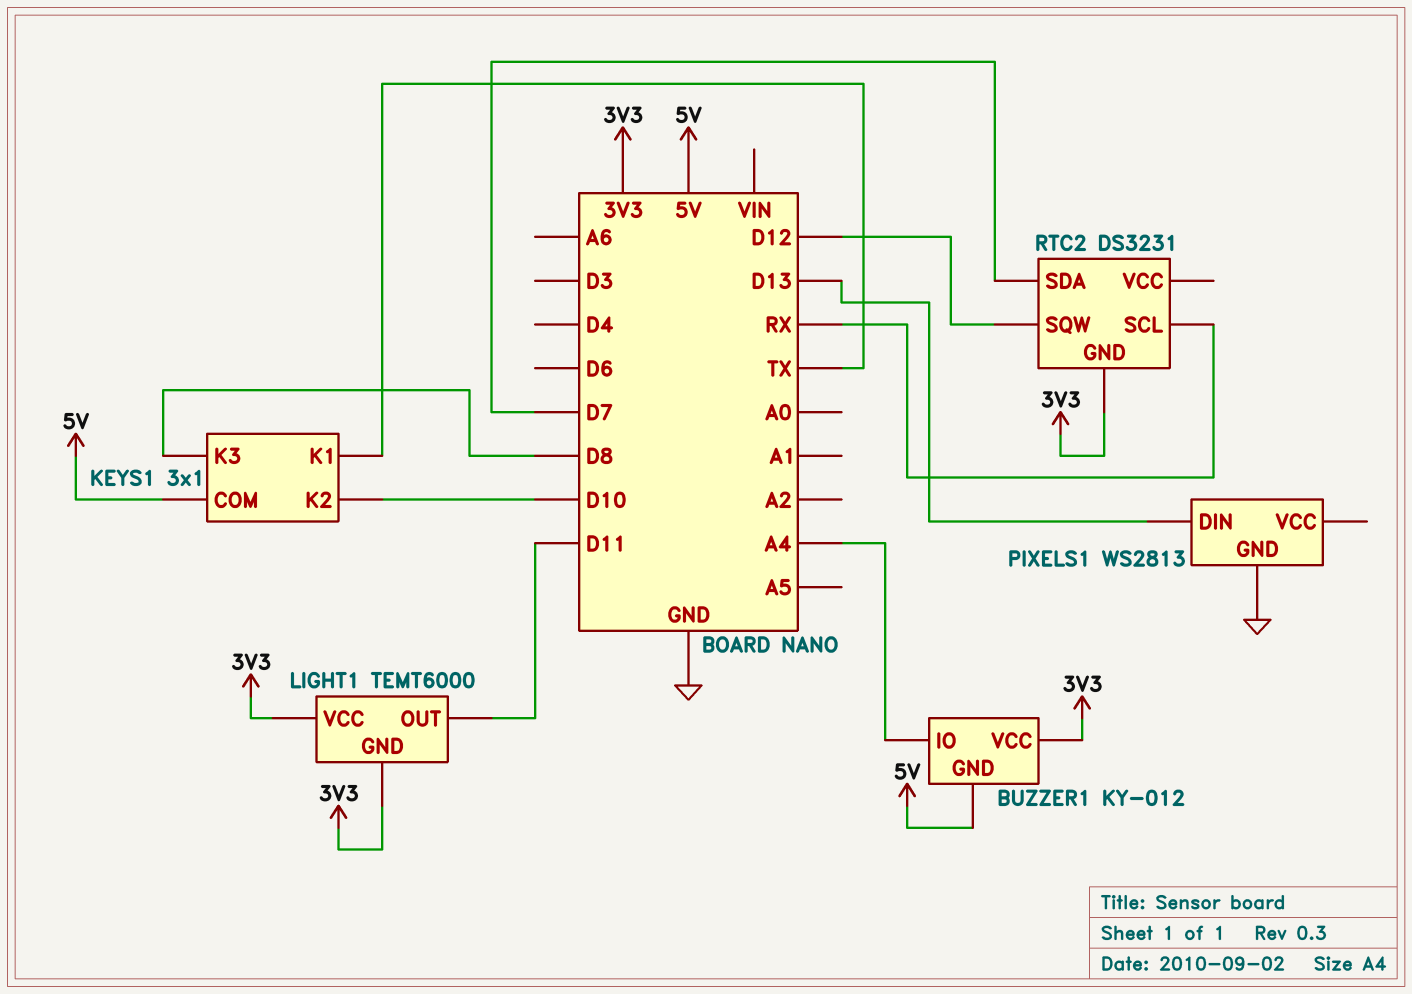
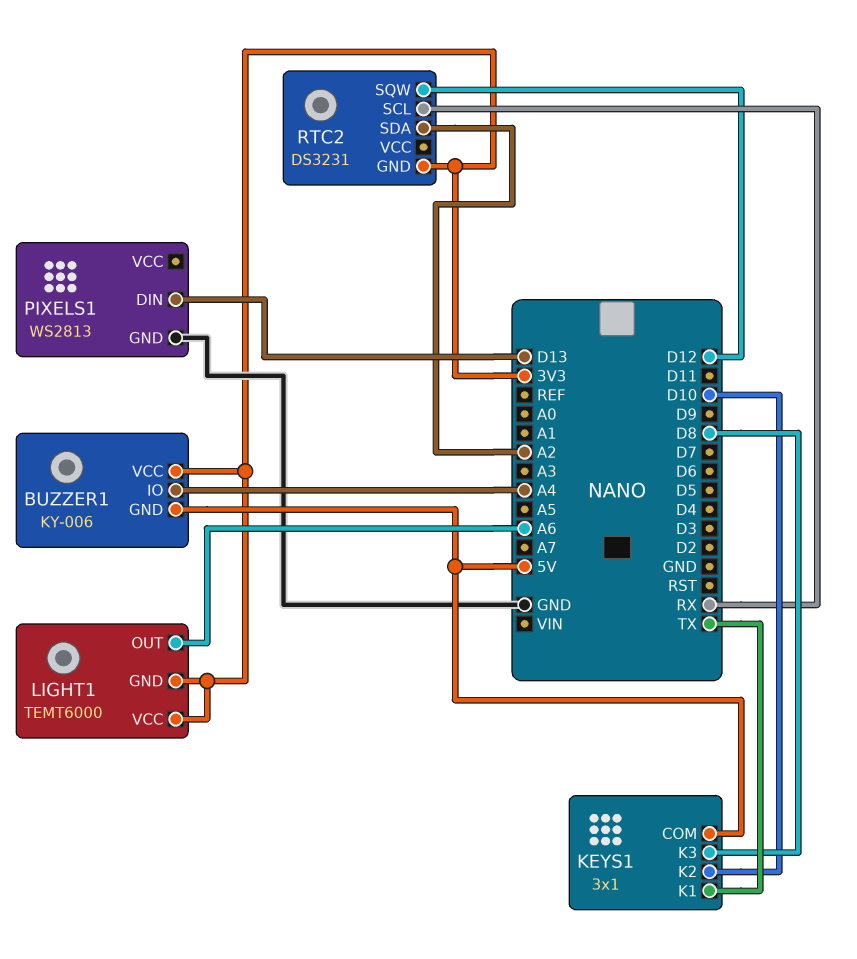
BUZZER1: KY-012 -> KY-006
LIGHT1 pin OUT: D11 -> A6
RTC2 pin SDA: D7 -> A2

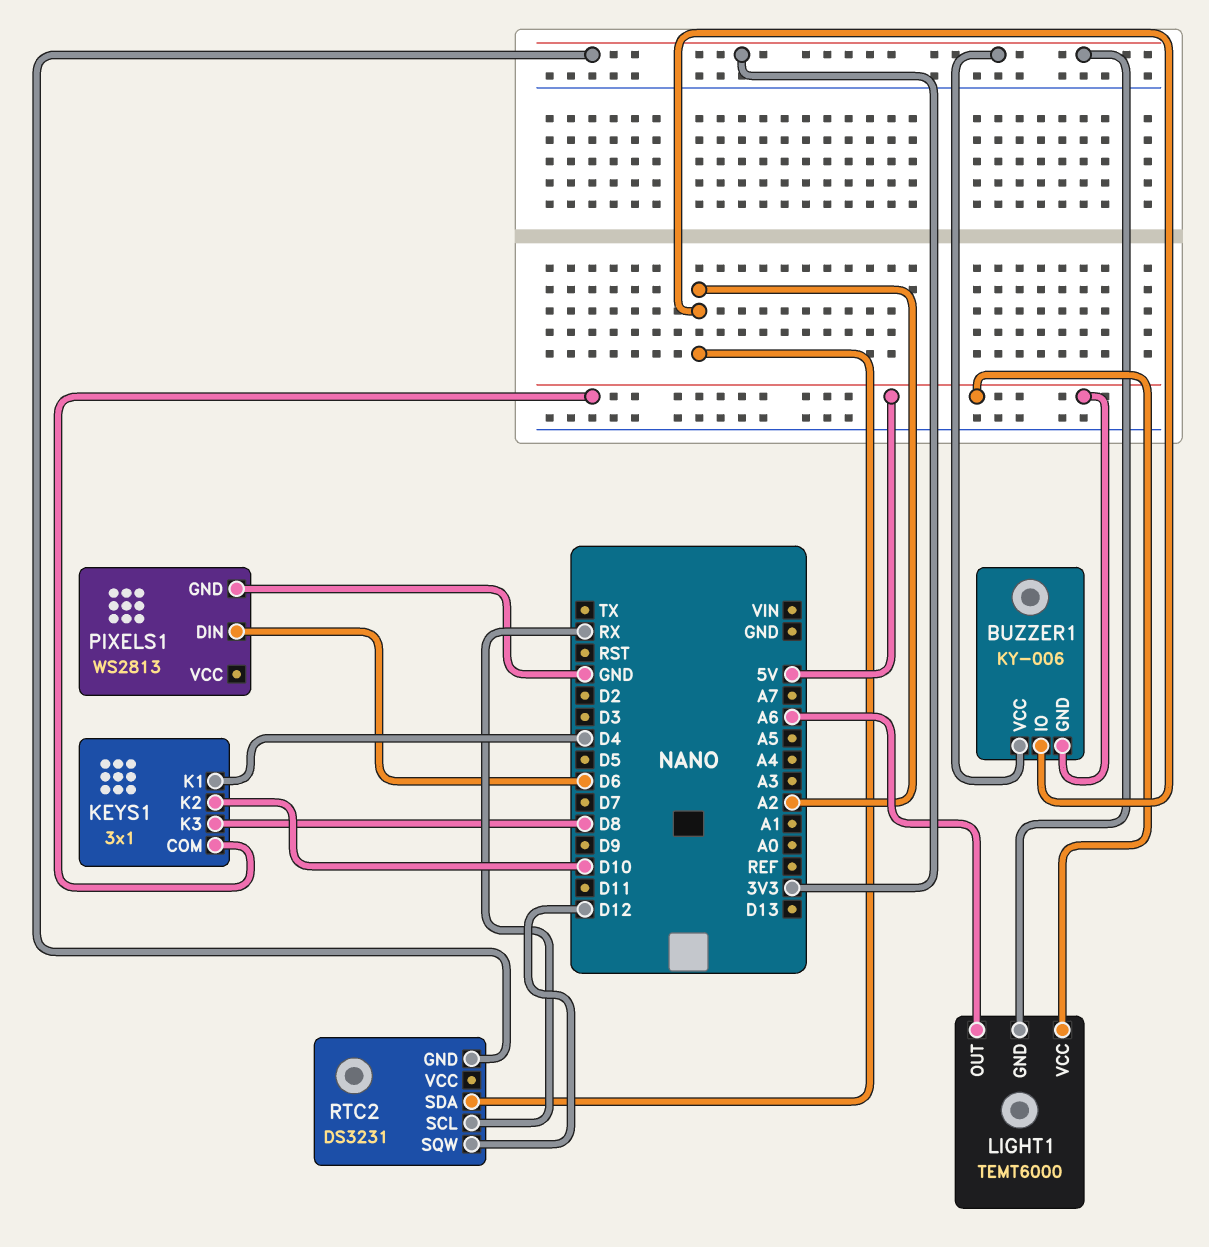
BUZZER1 pin IO: A4 -> A2
KEYS1 pin K1: TX -> D4
LIGHT1 pin VCC: 3V3 -> 5V
PIXELS1 pin DIN: D13 -> D6

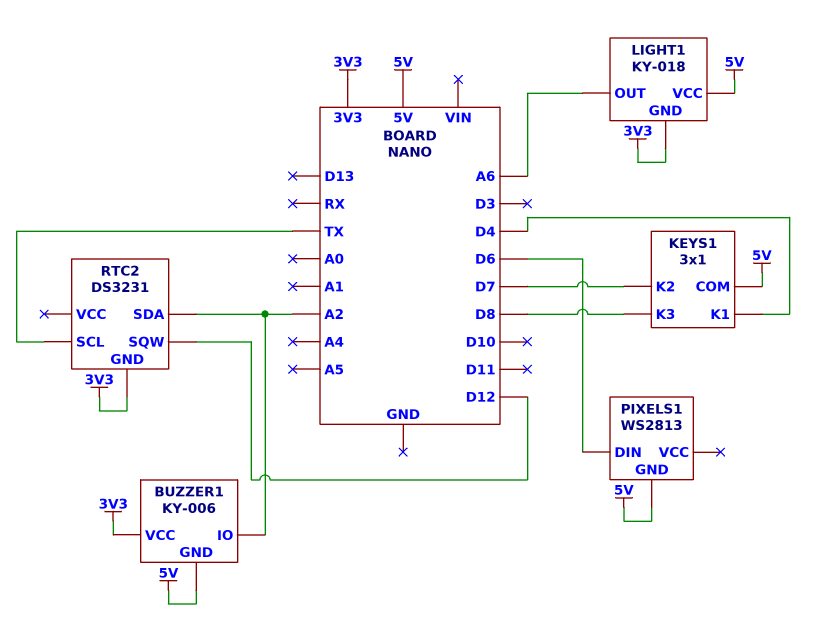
KEYS1 pin K2: D10 -> D7
LIGHT1: TEMT6000 -> KY-018
PIXELS1 pin GND: GND -> 5V
RTC2 pin SCL: RX -> TX

